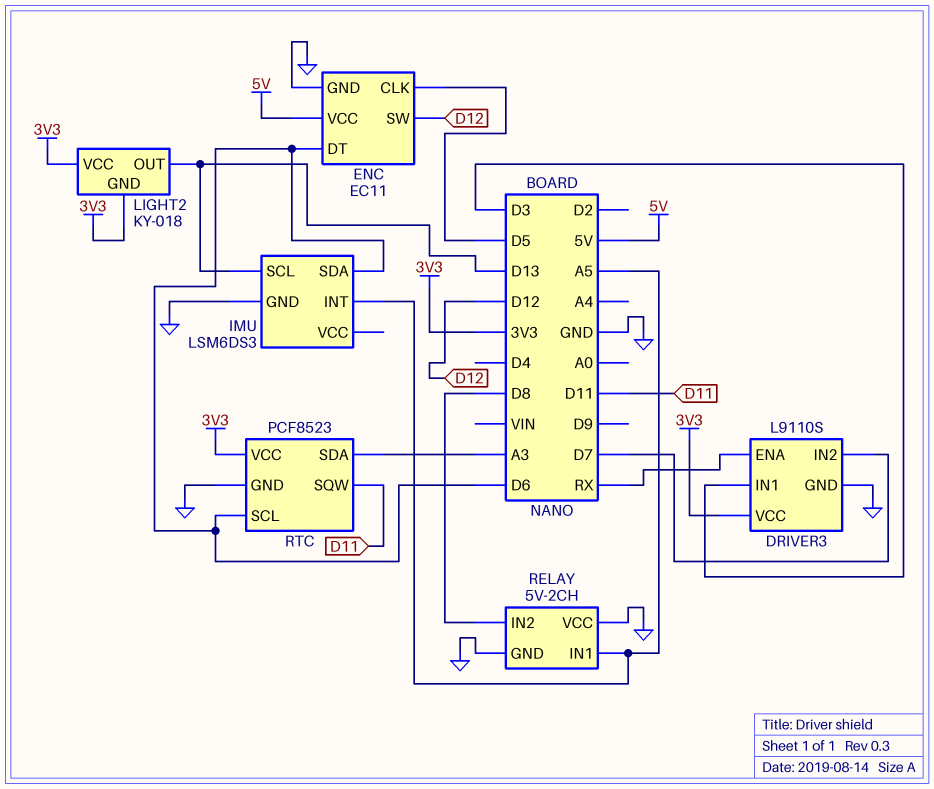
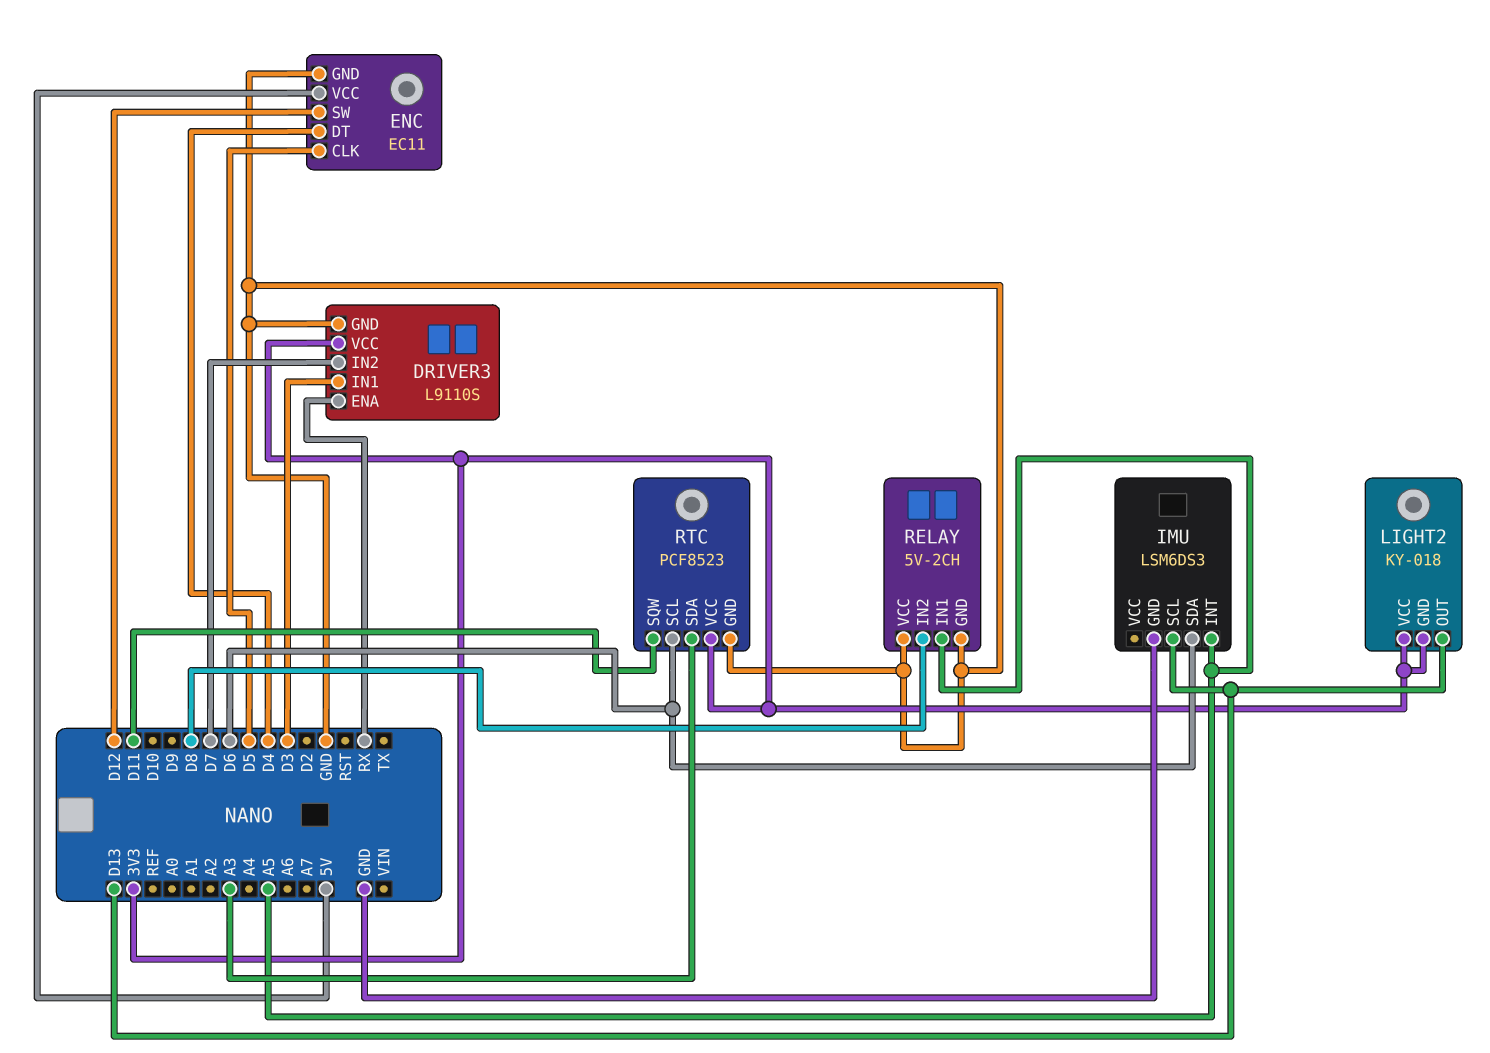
ENC pin DT: D6 -> D4

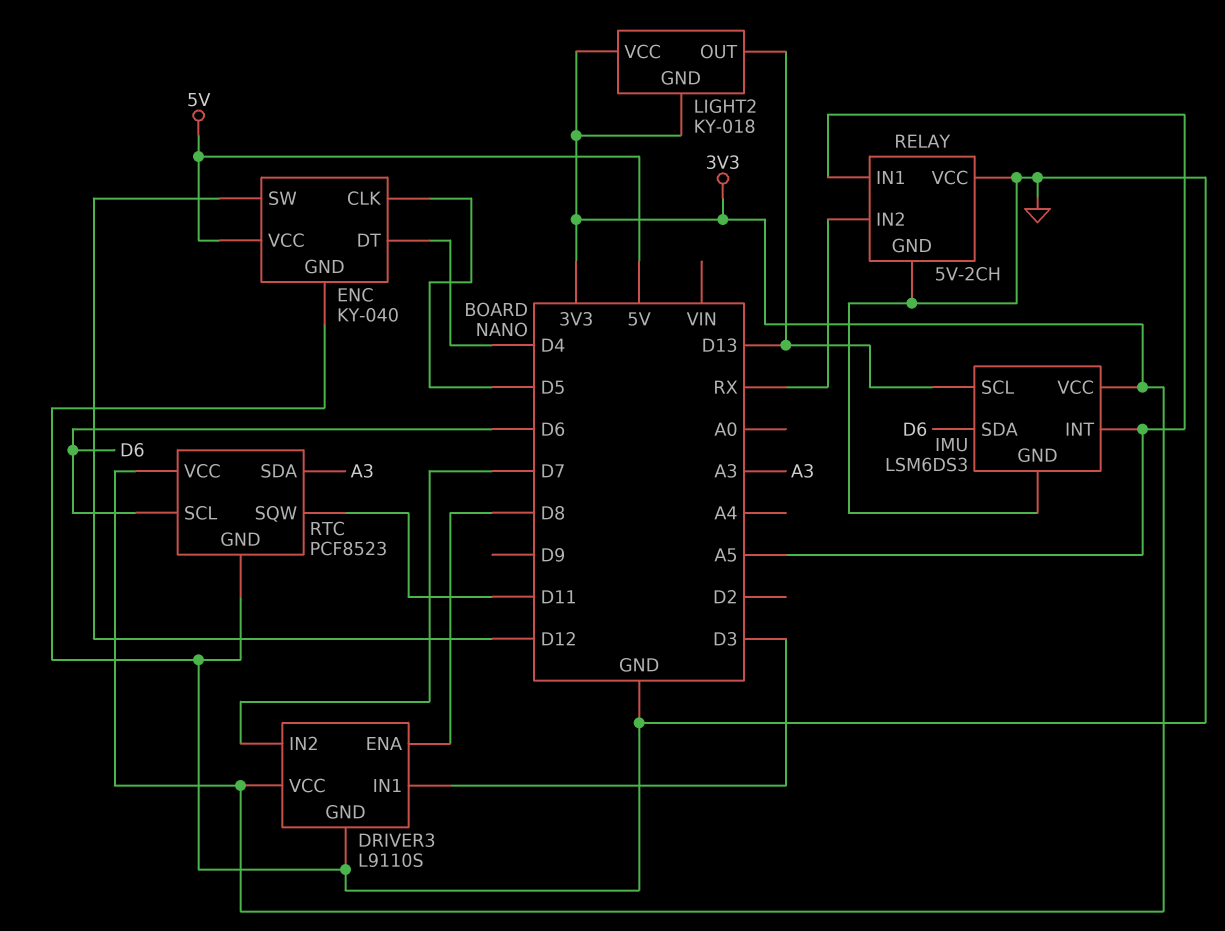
DRIVER3 pin ENA: RX -> D8
ENC: EC11 -> KY-040
IMU pin VCC: none -> 3V3
RELAY pin IN2: D8 -> RX

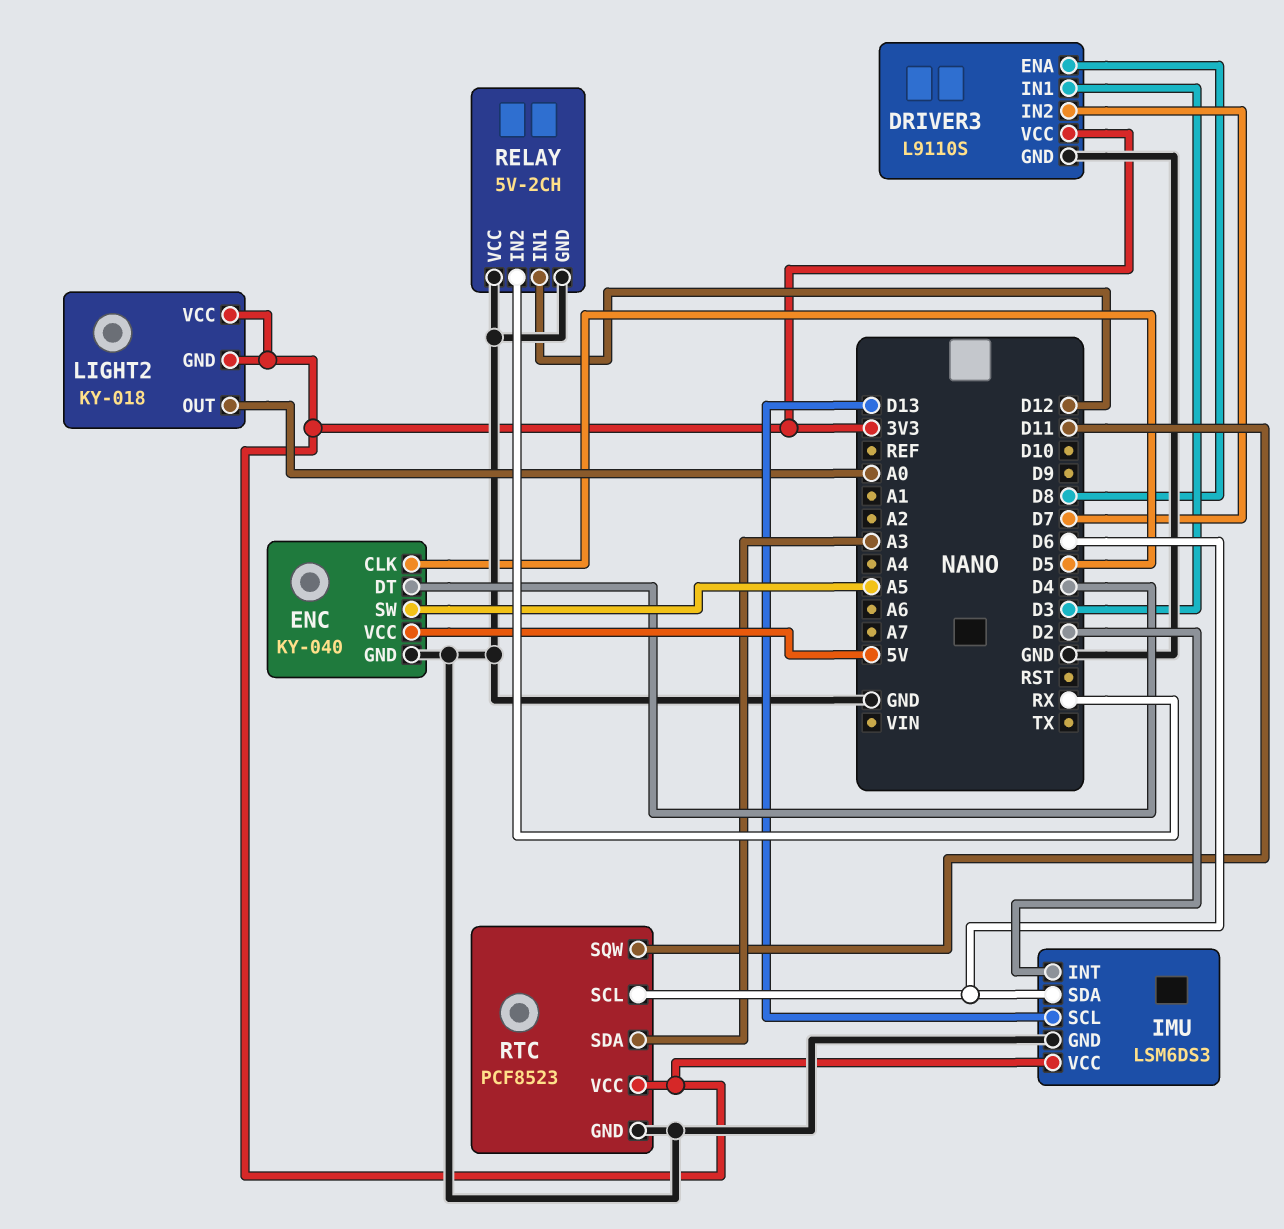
ENC pin SW: D12 -> A5
IMU pin INT: A5 -> D2
LIGHT2 pin OUT: D13 -> A0
RELAY pin IN1: A5 -> D12

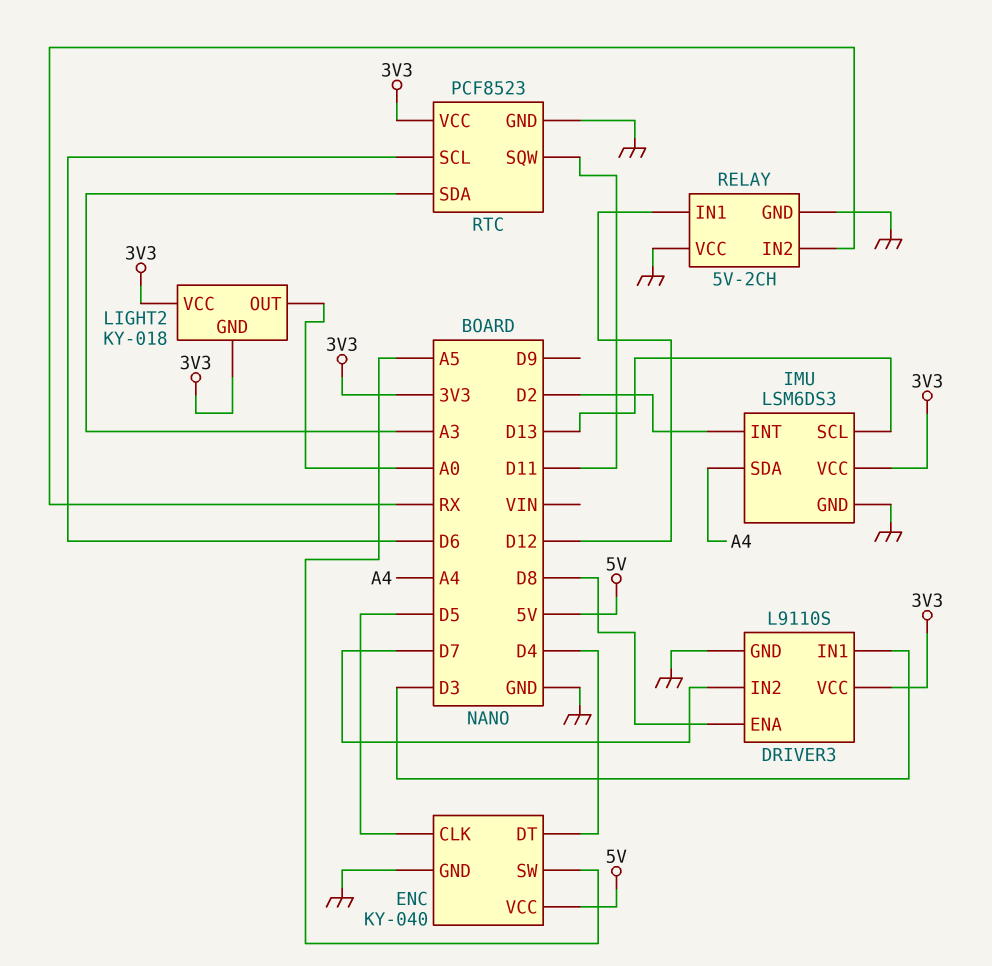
IMU pin SDA: D6 -> A4

